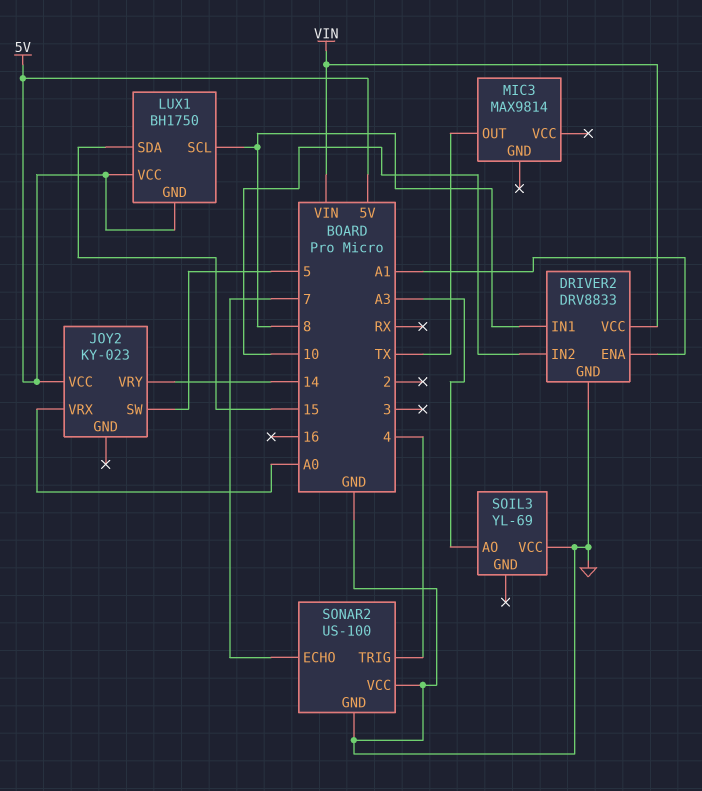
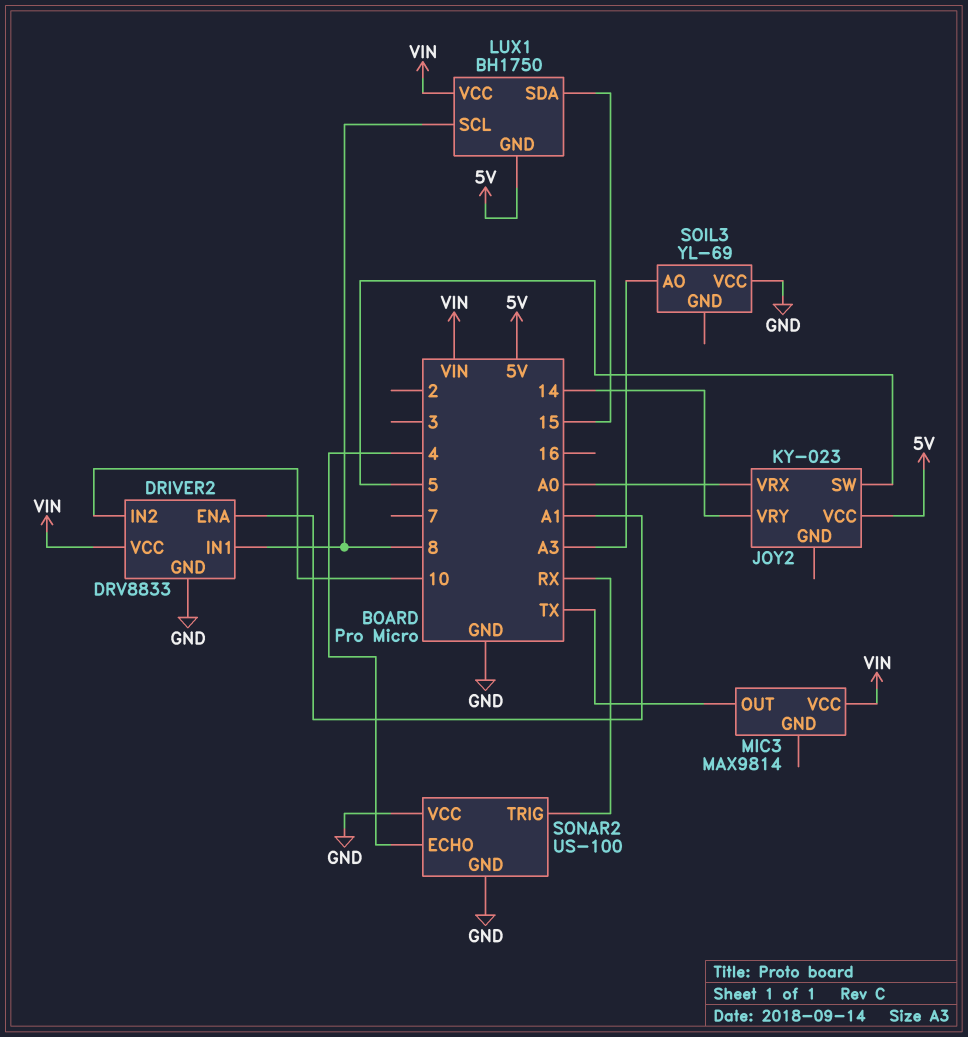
LUX1 pin VCC: 5V -> VIN
MIC3 pin VCC: none -> VIN
SONAR2 pin ECHO: 7 -> 4
SONAR2 pin TRIG: 4 -> RX

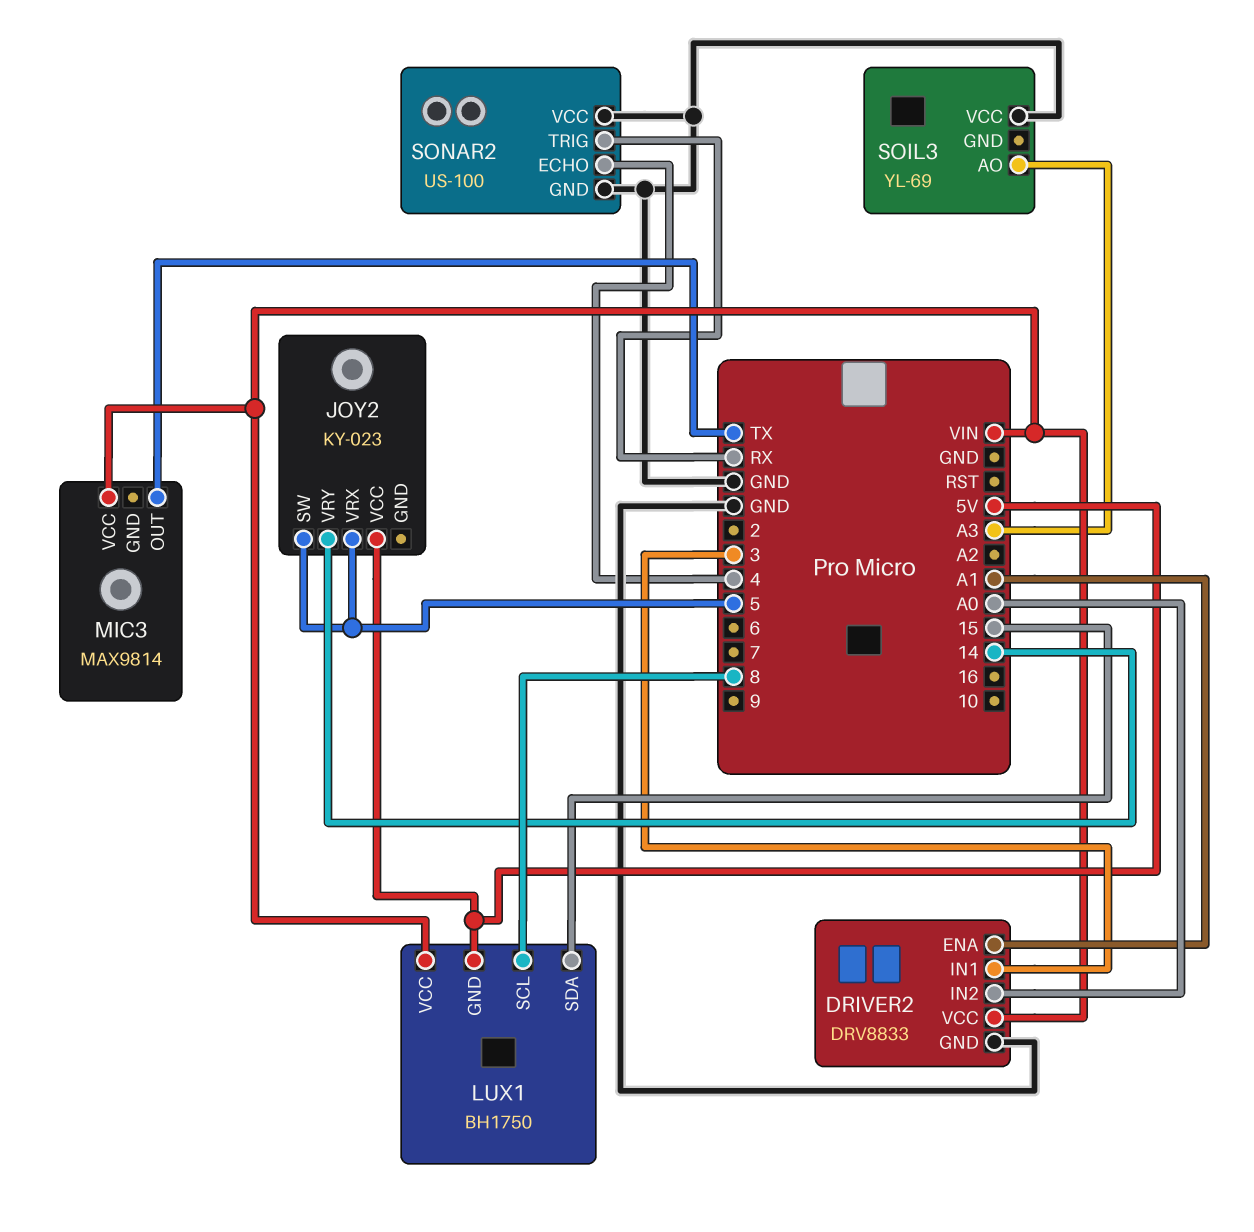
DRIVER2 pin IN1: 8 -> 3
DRIVER2 pin IN2: 10 -> A0
JOY2 pin VRX: A0 -> 5

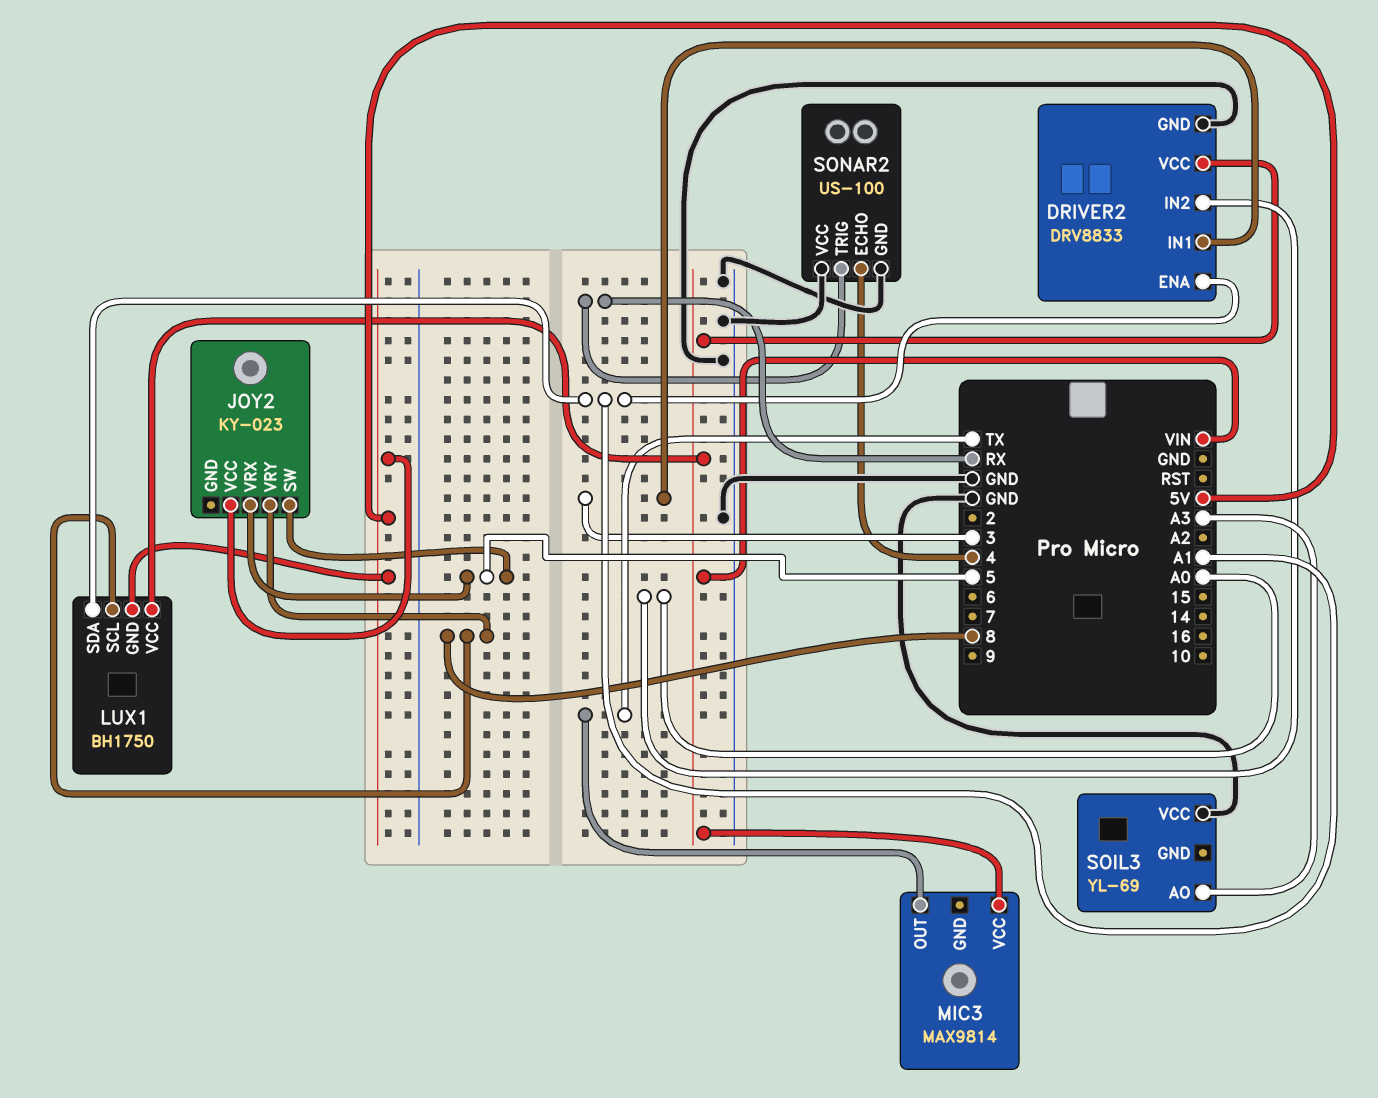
JOY2 pin VRY: 14 -> 8
LUX1 pin SDA: 15 -> A1

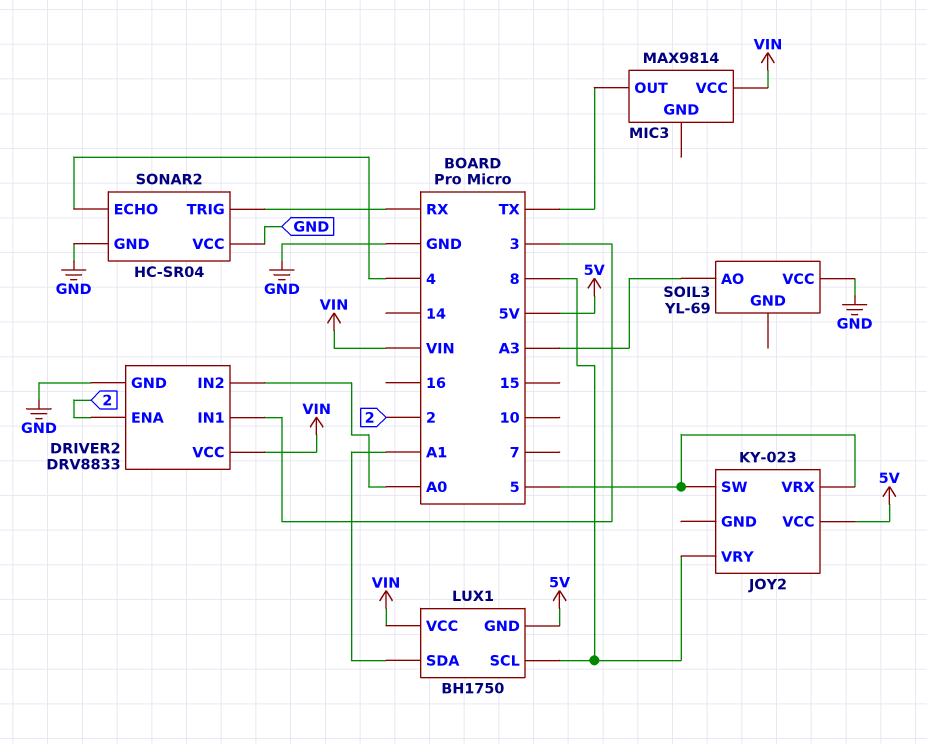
DRIVER2 pin ENA: A1 -> 2
SONAR2: US-100 -> HC-SR04

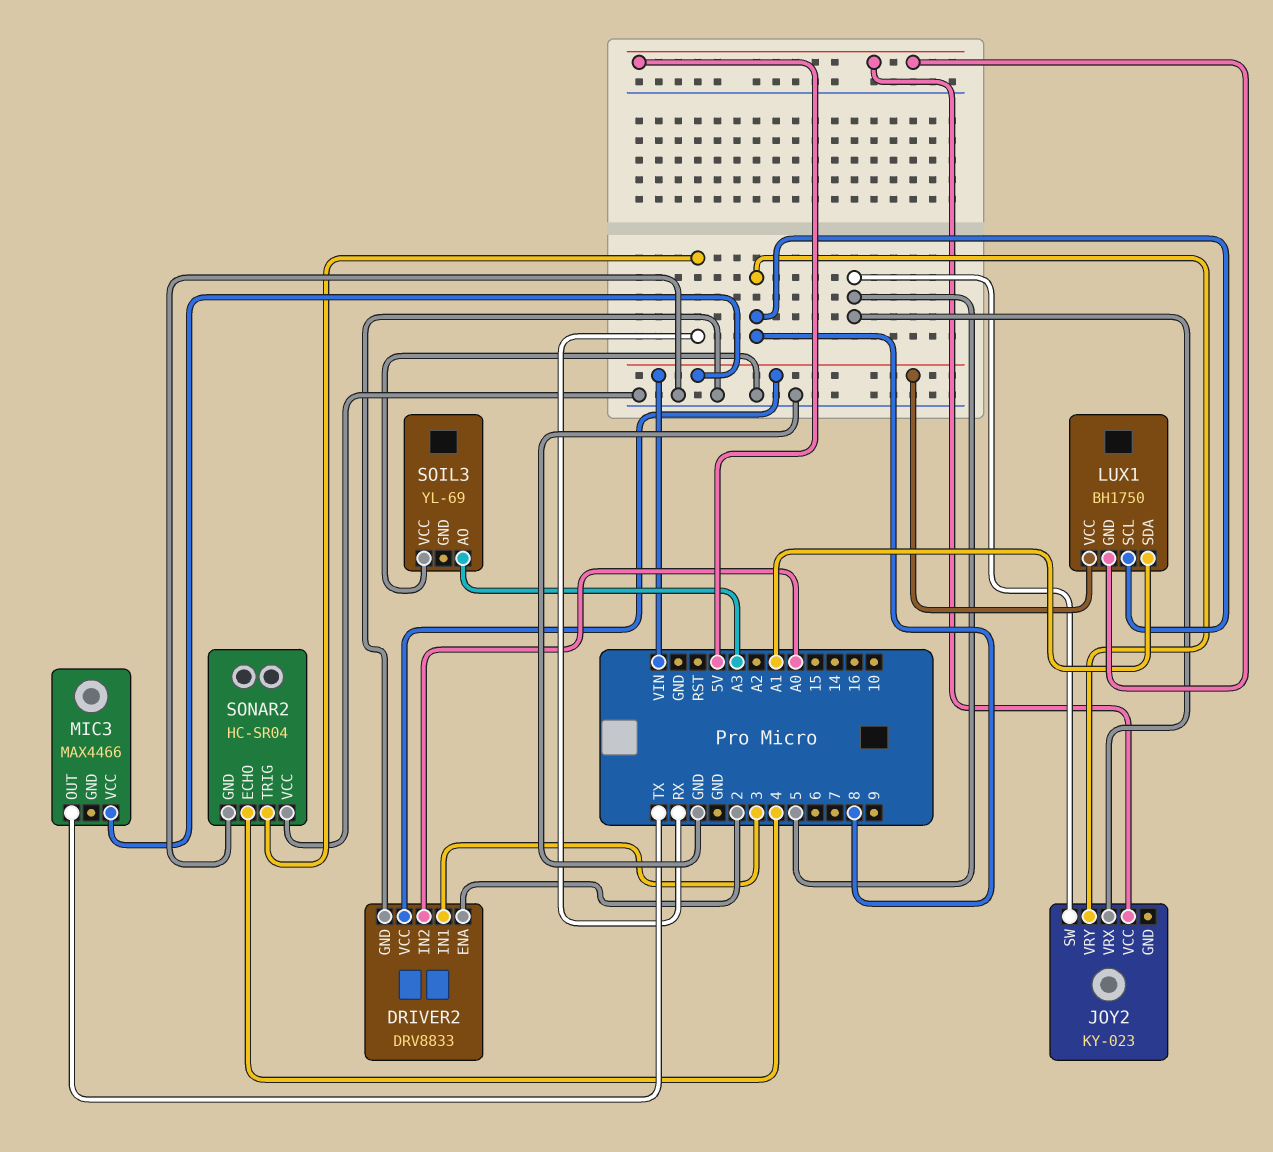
MIC3: MAX9814 -> MAX4466

